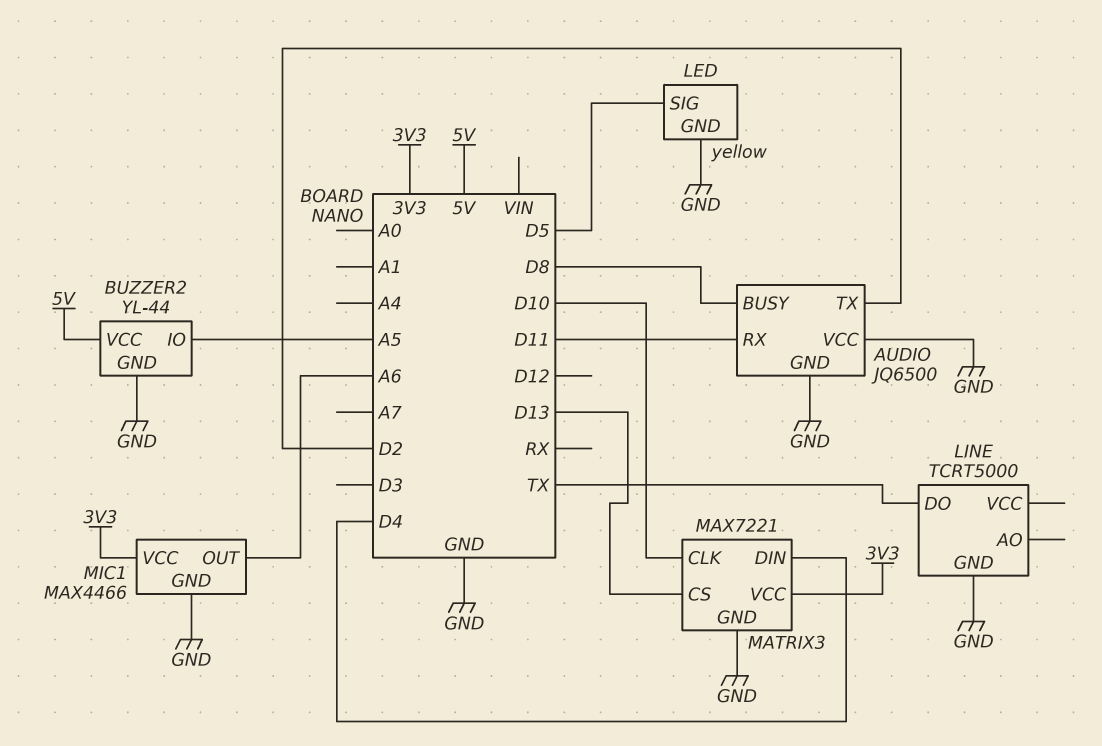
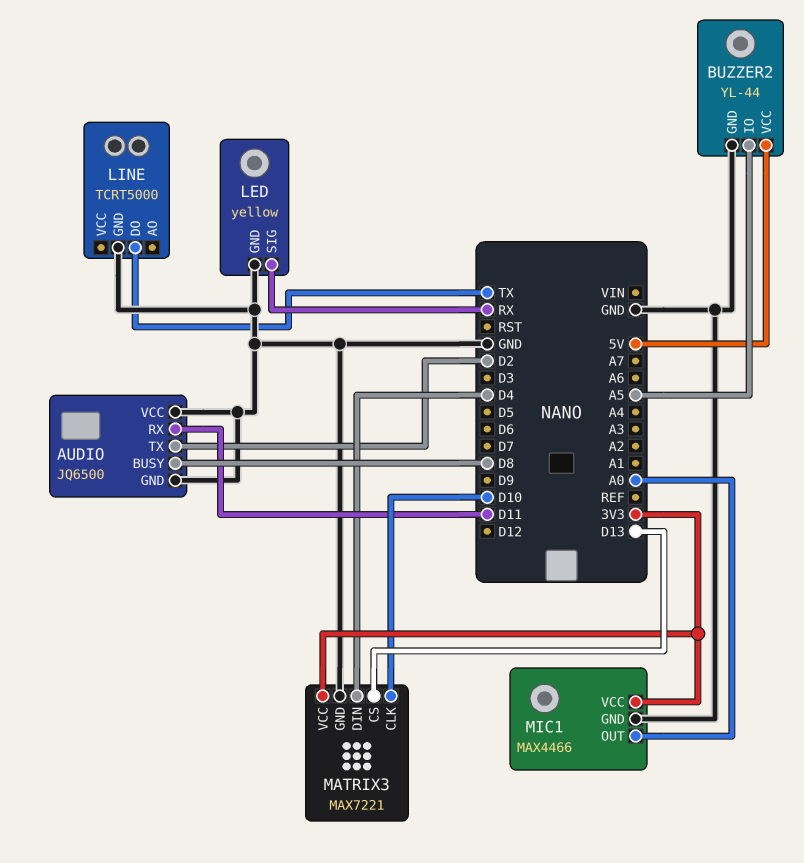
LED pin SIG: D5 -> RX
MIC1 pin OUT: A6 -> A0

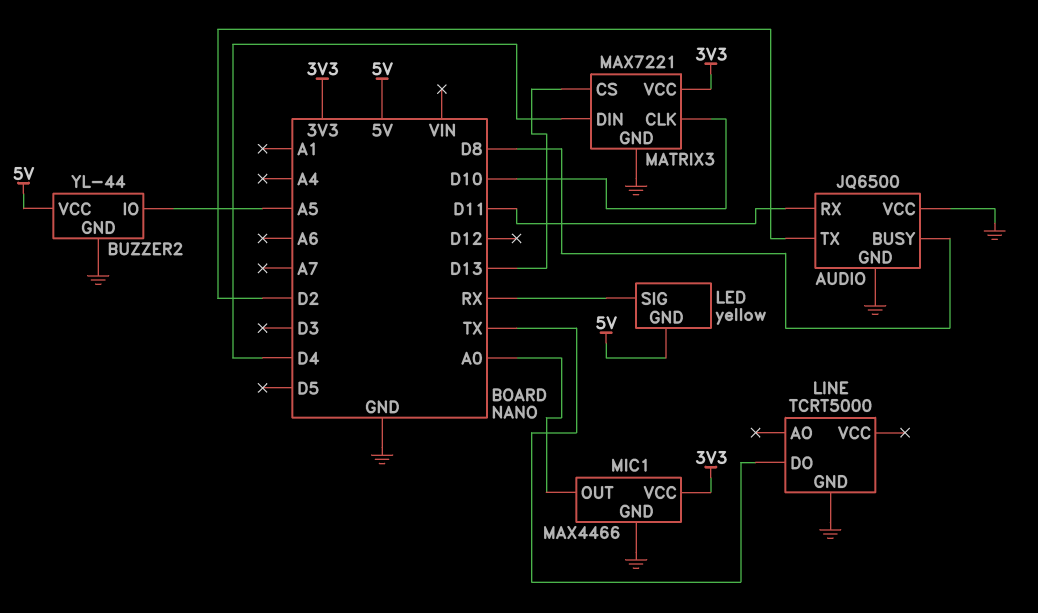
LED pin GND: GND -> 5V

